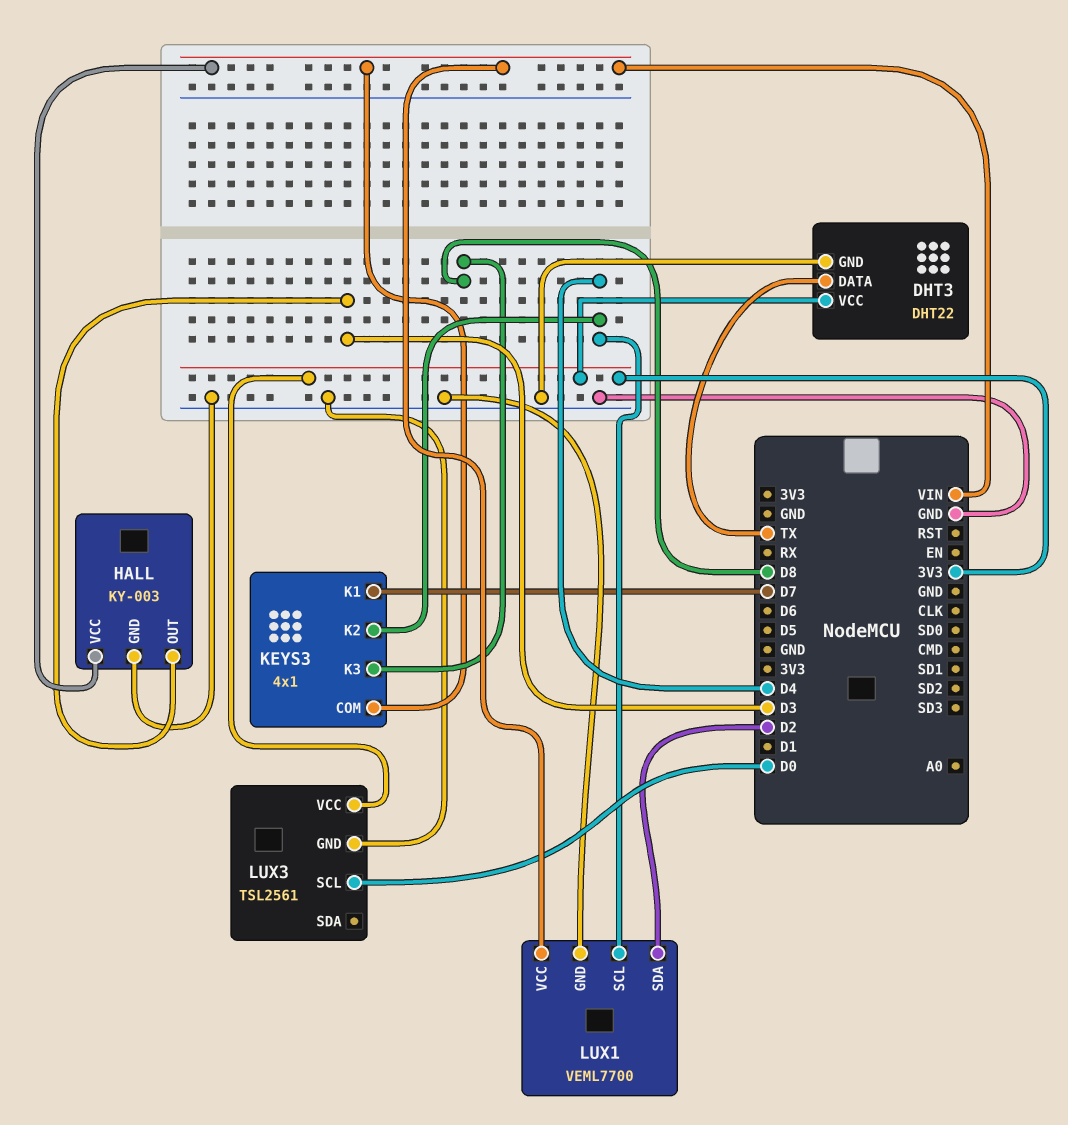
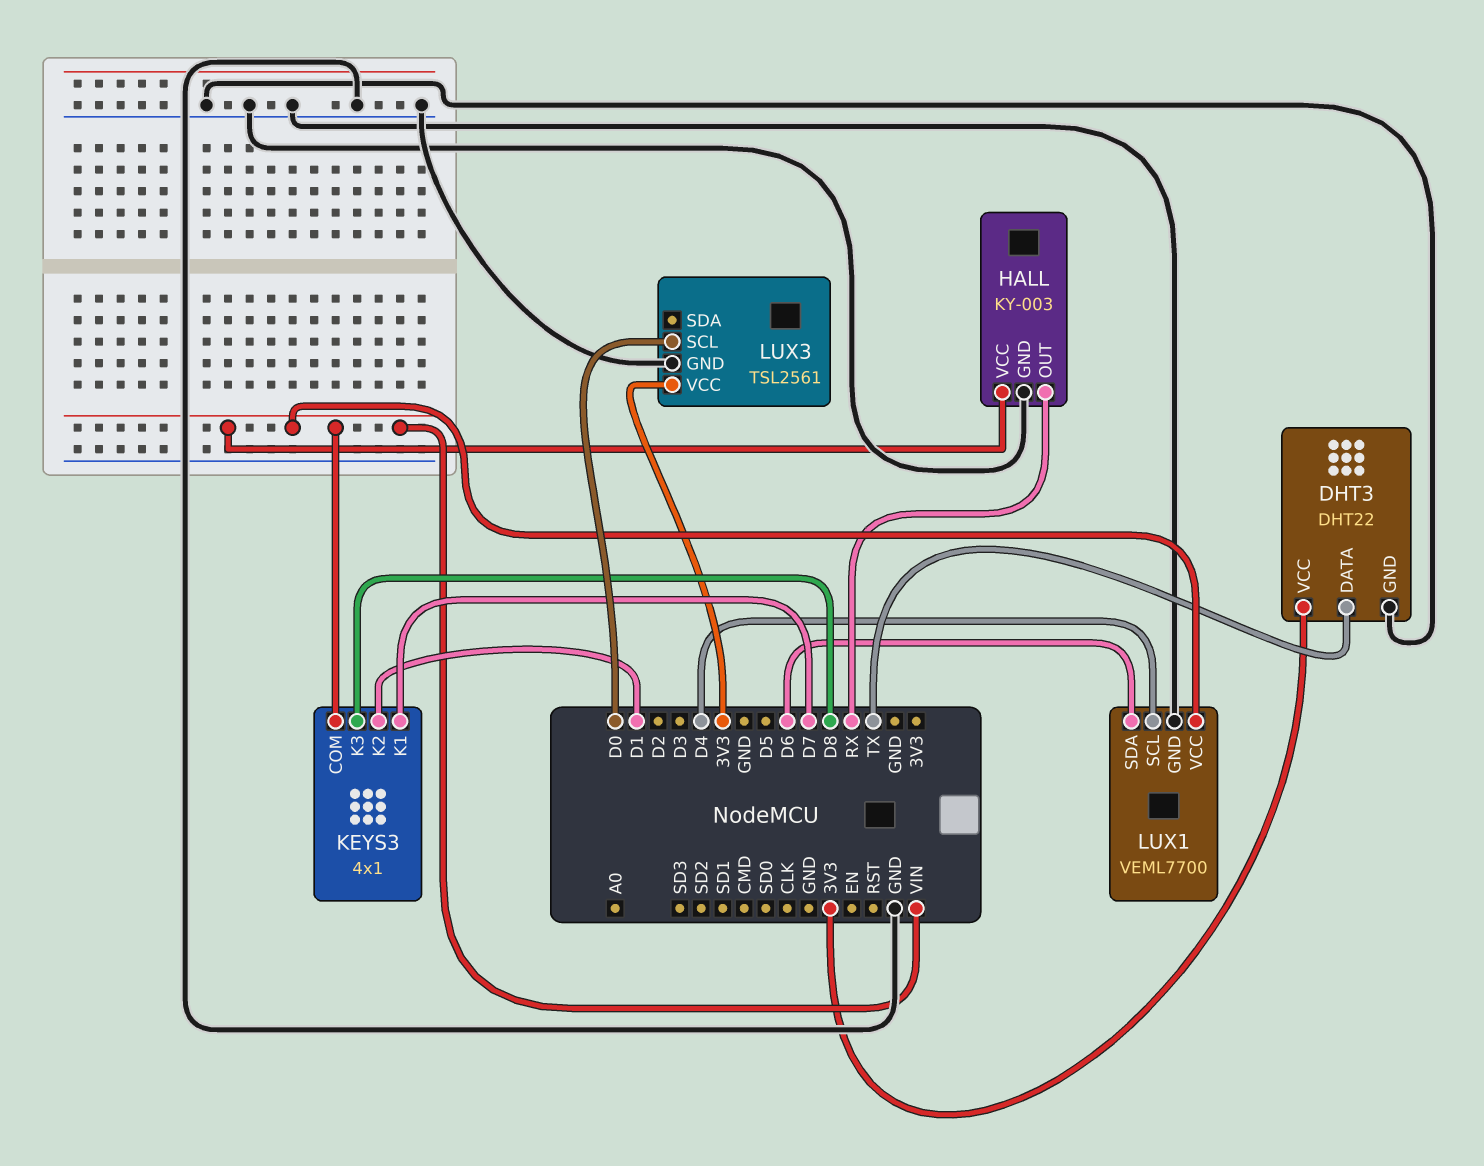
HALL pin OUT: D3 -> RX
KEYS3 pin K2: D4 -> D1
LUX1 pin SDA: D2 -> D6

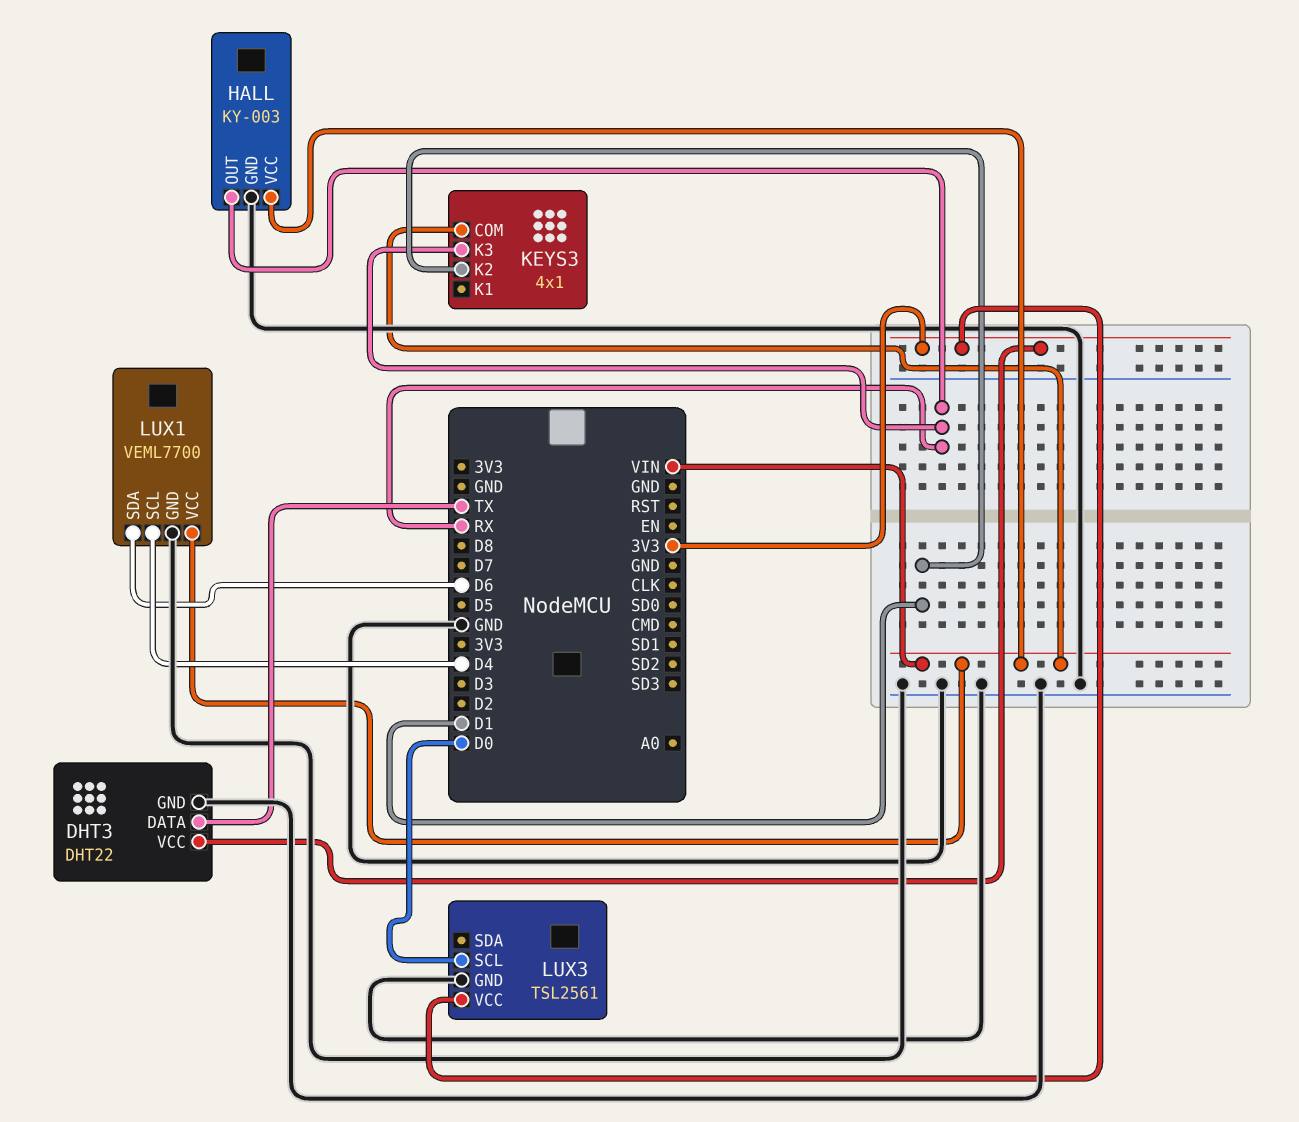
KEYS3 pin K1: D7 -> none
KEYS3 pin K3: D8 -> RX

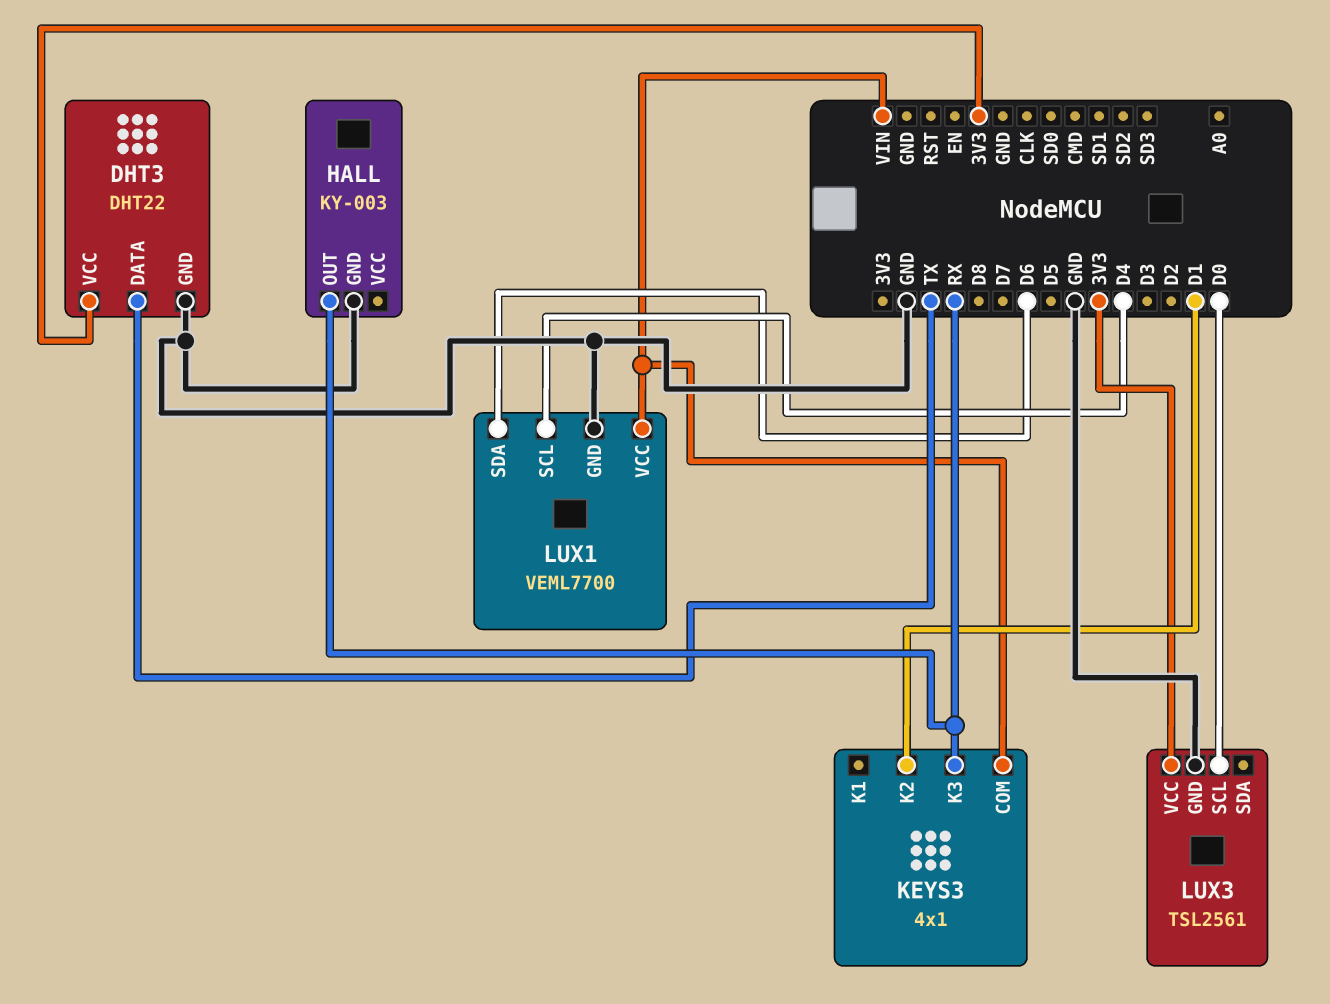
HALL pin VCC: VIN -> none

